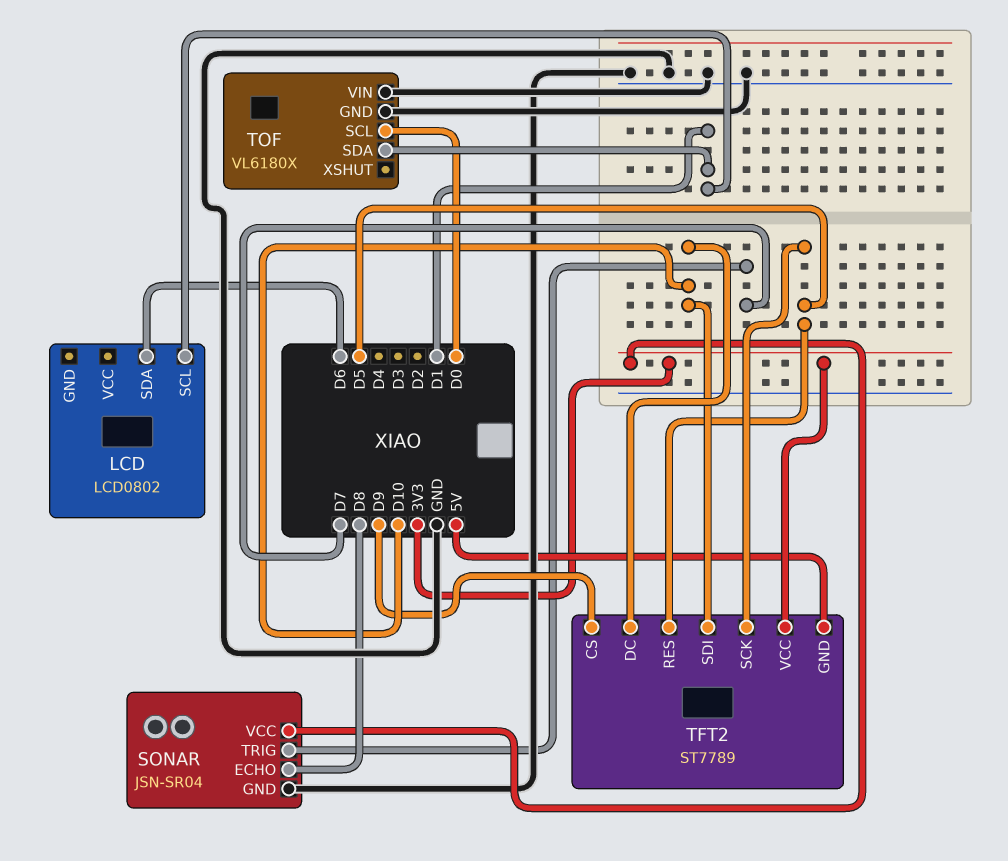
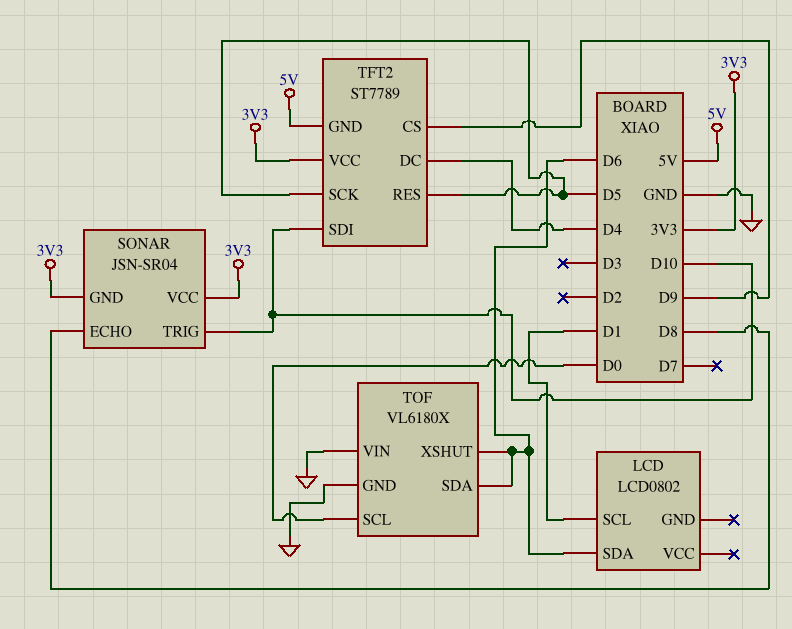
SONAR pin GND: GND -> 3V3
SONAR pin TRIG: D7 -> D10
TFT2 pin DC: D10 -> D4
TOF pin SDA: D1 -> D6
TOF pin XSHUT: none -> D6

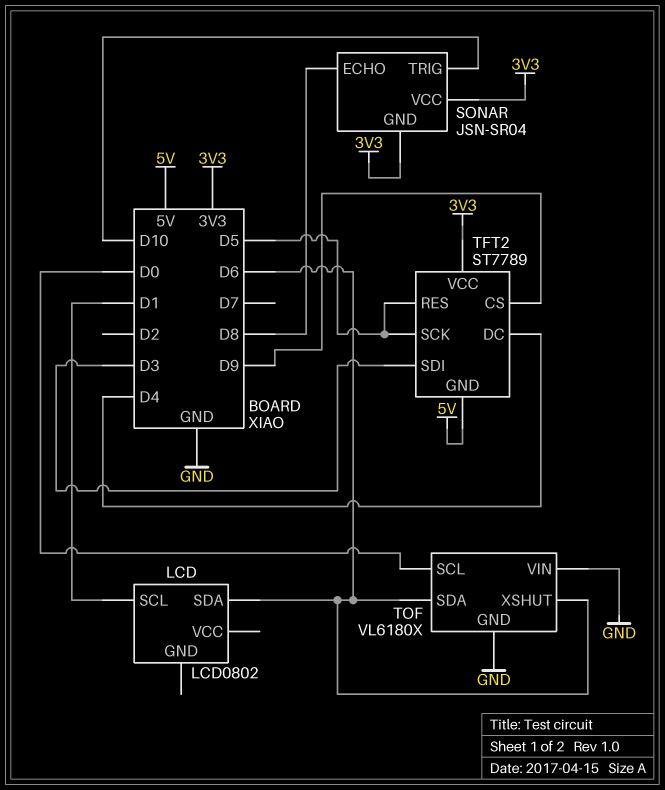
TFT2 pin SDI: D10 -> D3

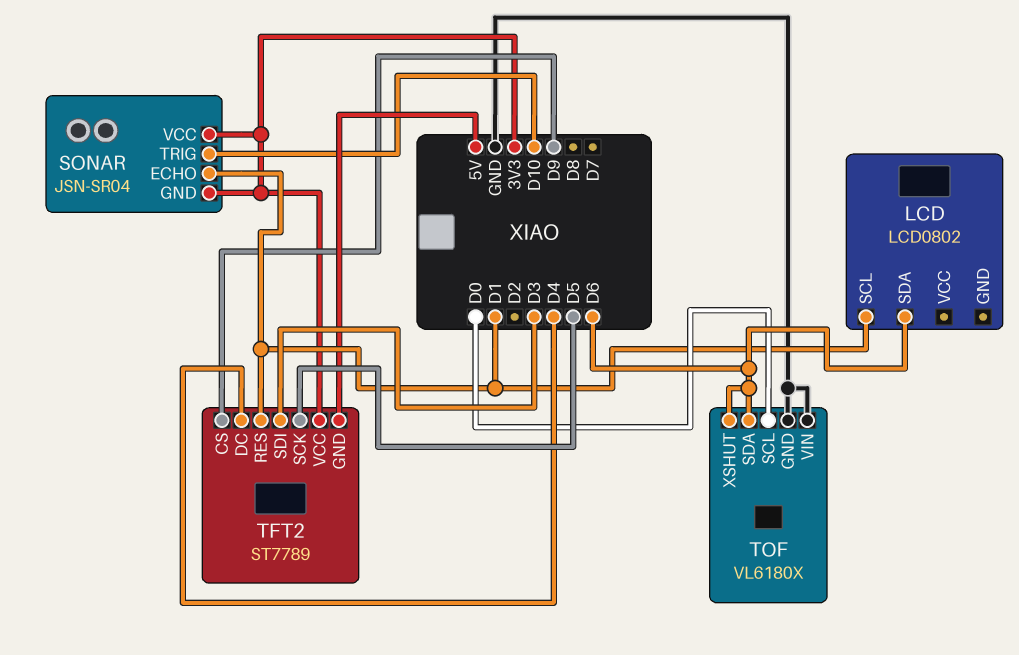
SONAR pin ECHO: D8 -> D1
TFT2 pin RES: D5 -> D1

